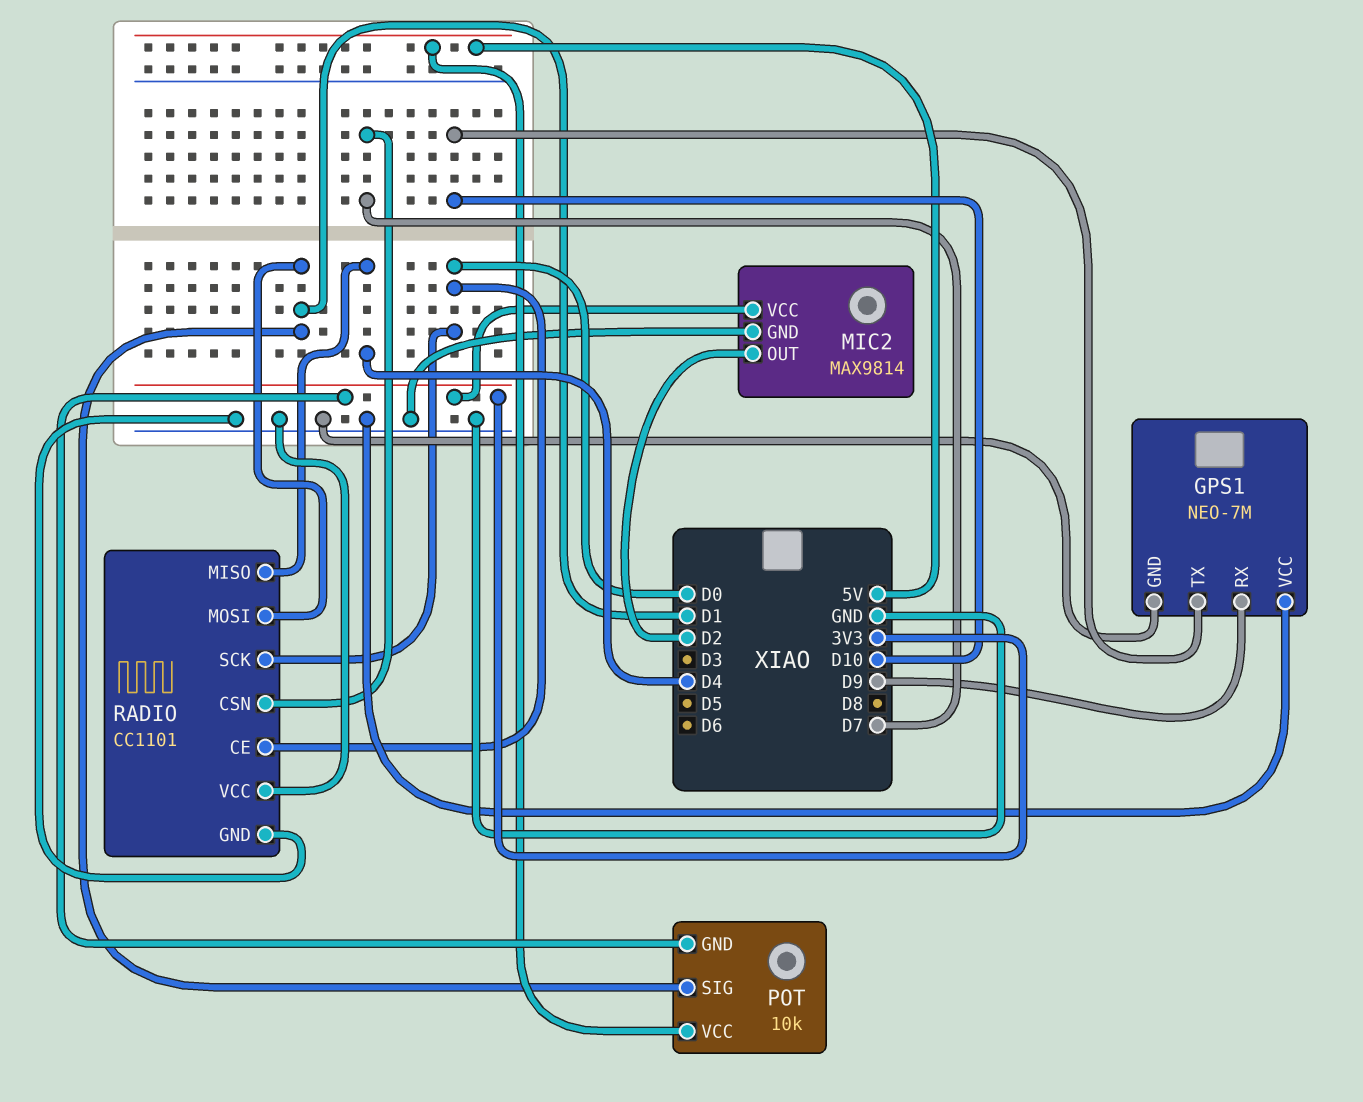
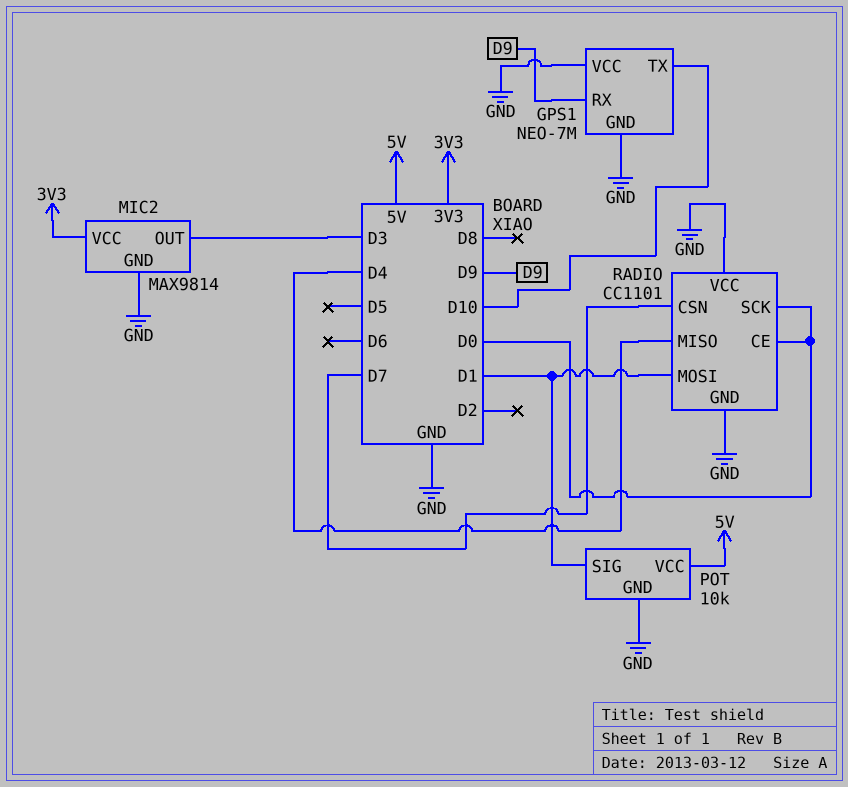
MIC2 pin OUT: D2 -> D3
POT pin GND: 3V3 -> GND

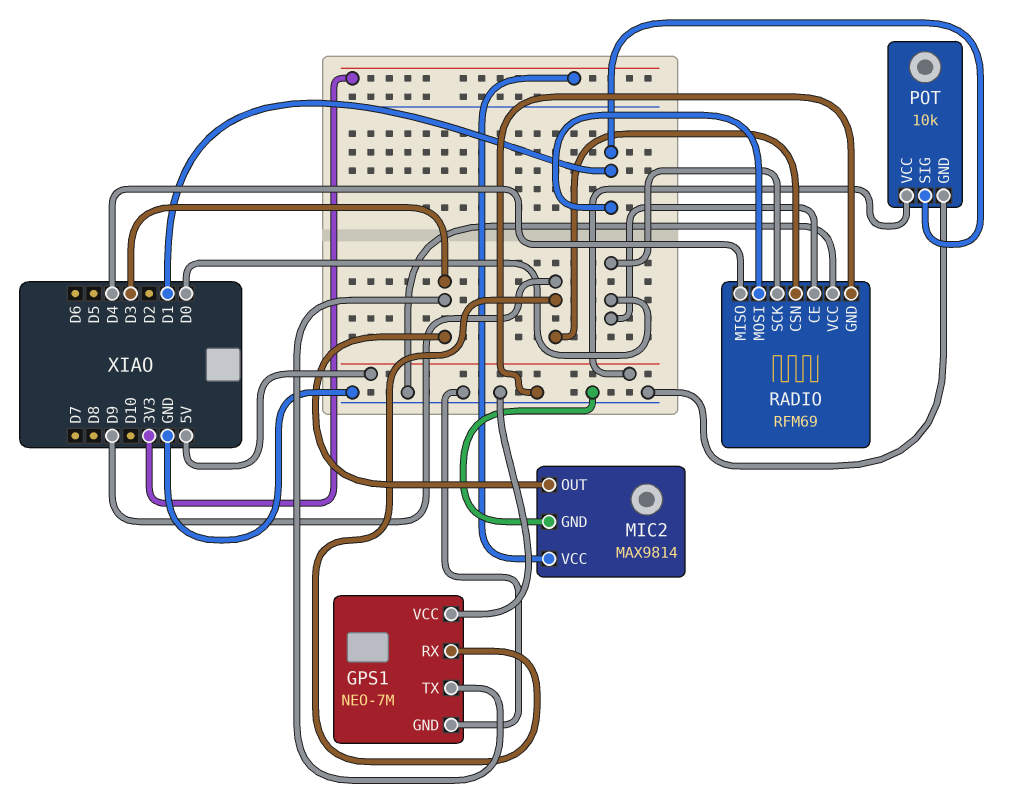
GPS1 pin TX: D10 -> D3
RADIO: CC1101 -> RFM69
RADIO pin CSN: D7 -> D9

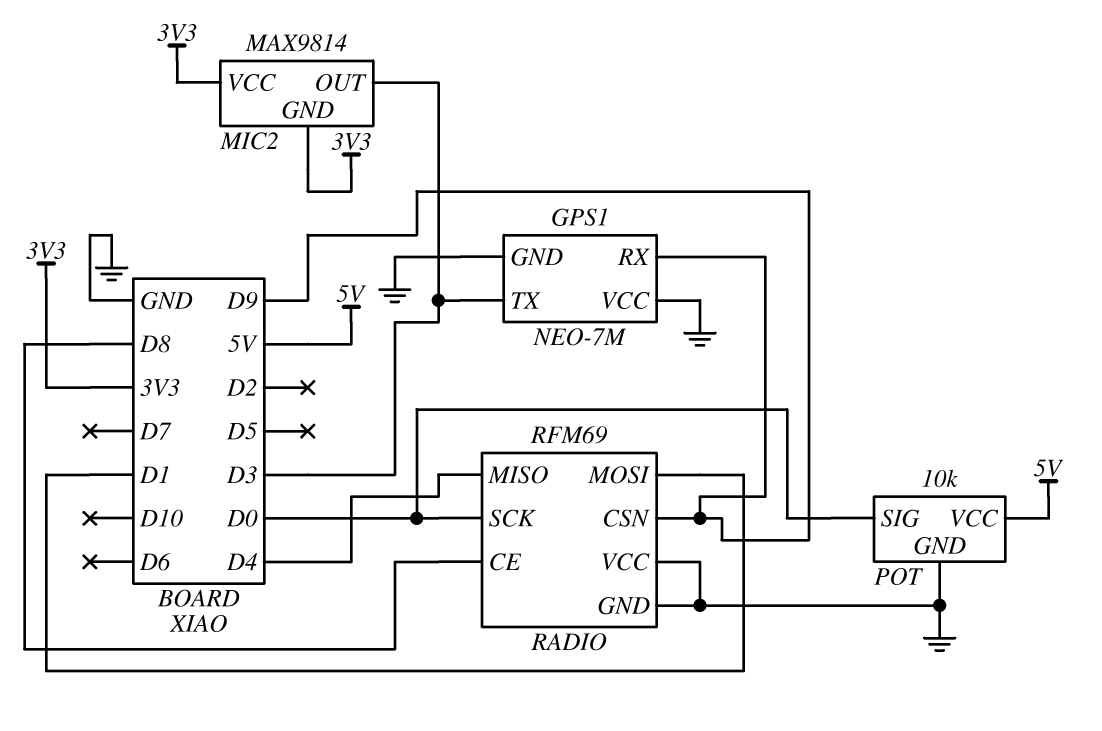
MIC2 pin GND: GND -> 3V3
POT pin SIG: D1 -> D0
RADIO pin CE: D0 -> D8

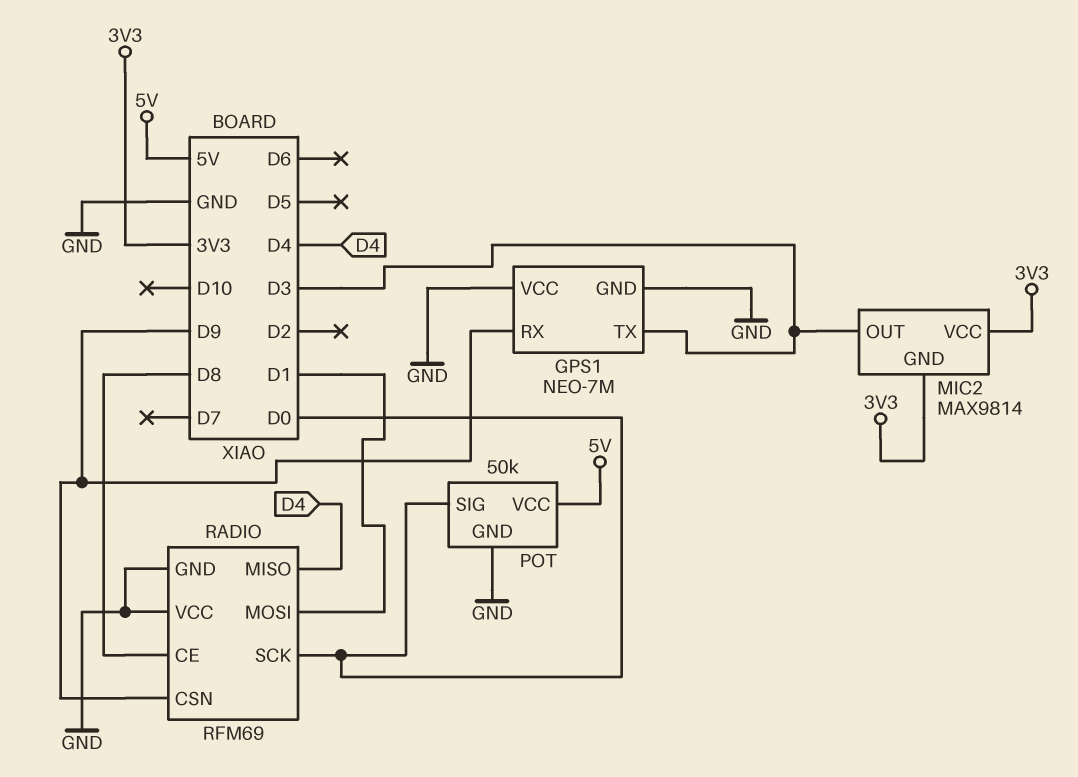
POT: 10k -> 50k

